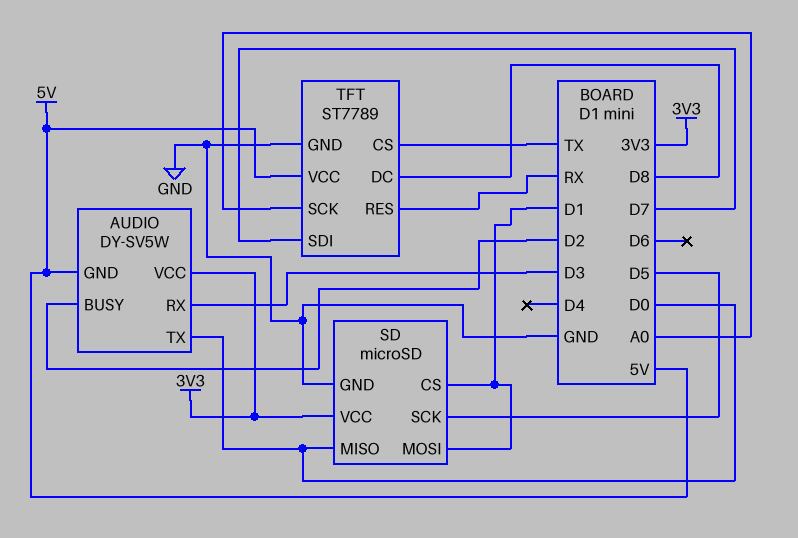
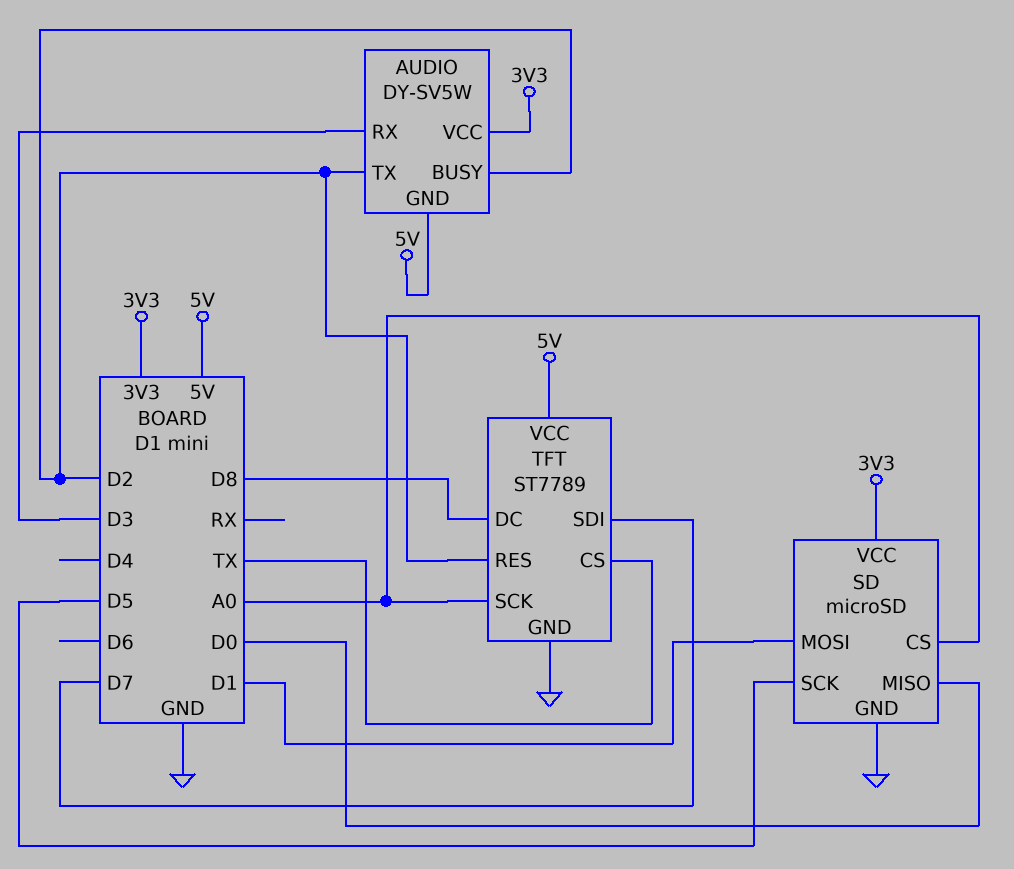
AUDIO pin TX: D0 -> D2
SD pin CS: D1 -> A0
TFT pin RES: RX -> D2

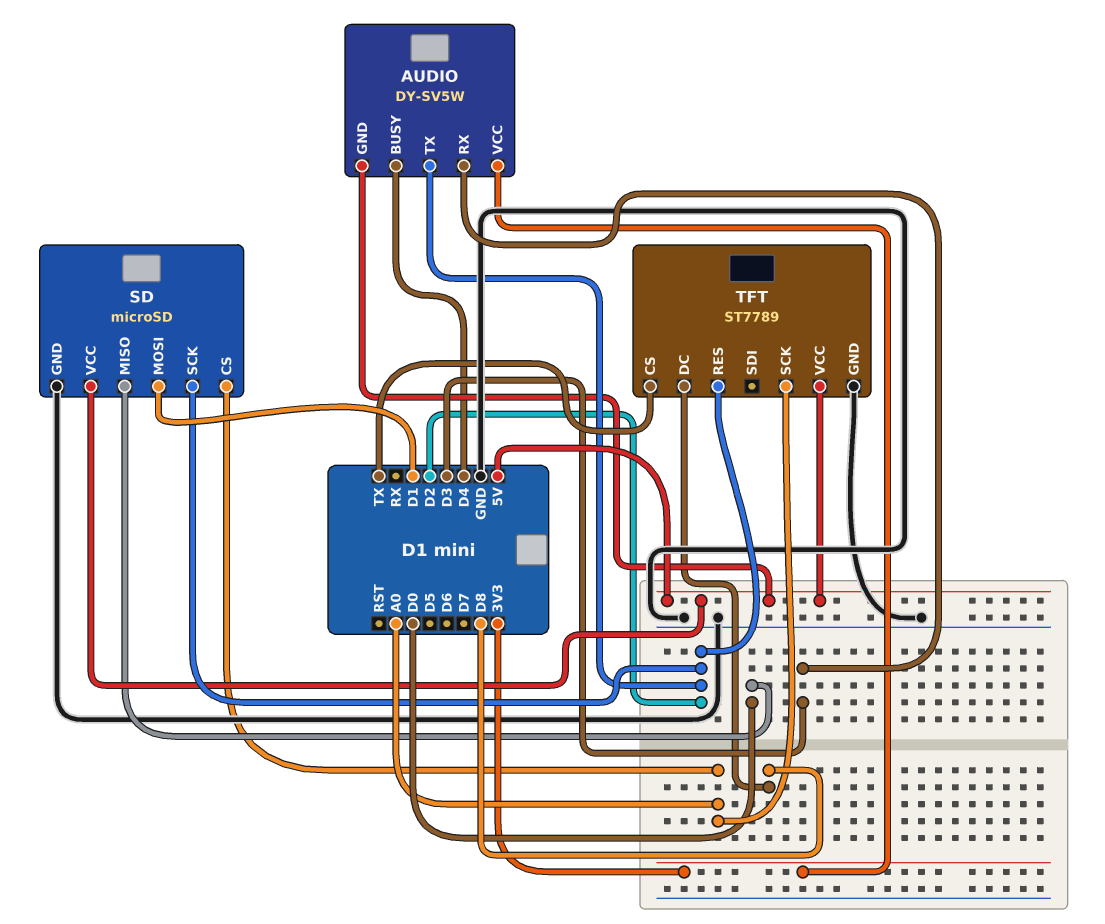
AUDIO pin BUSY: D2 -> D4
SD pin SCK: D5 -> D2
SD pin VCC: 3V3 -> 5V
TFT pin SDI: D7 -> none

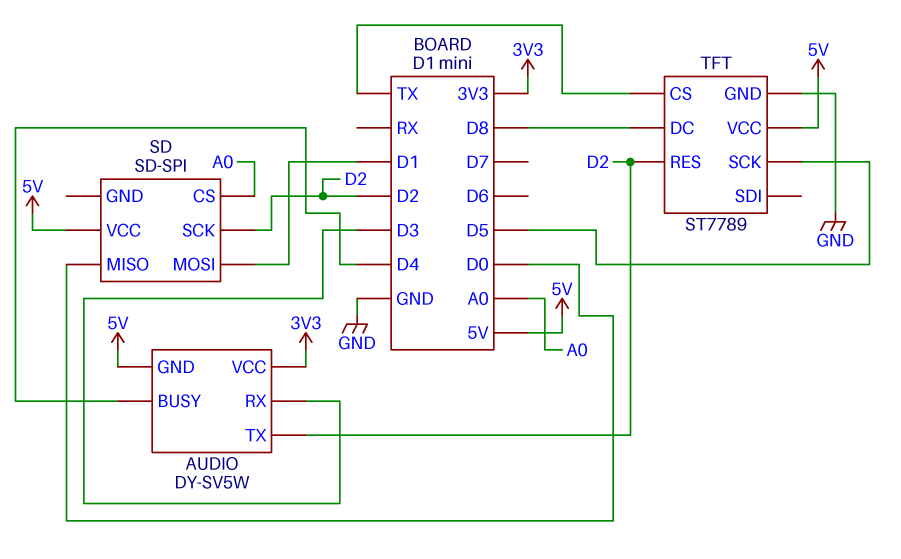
SD: microSD -> SD-SPI
SD pin GND: GND -> none
TFT pin SCK: A0 -> D5

